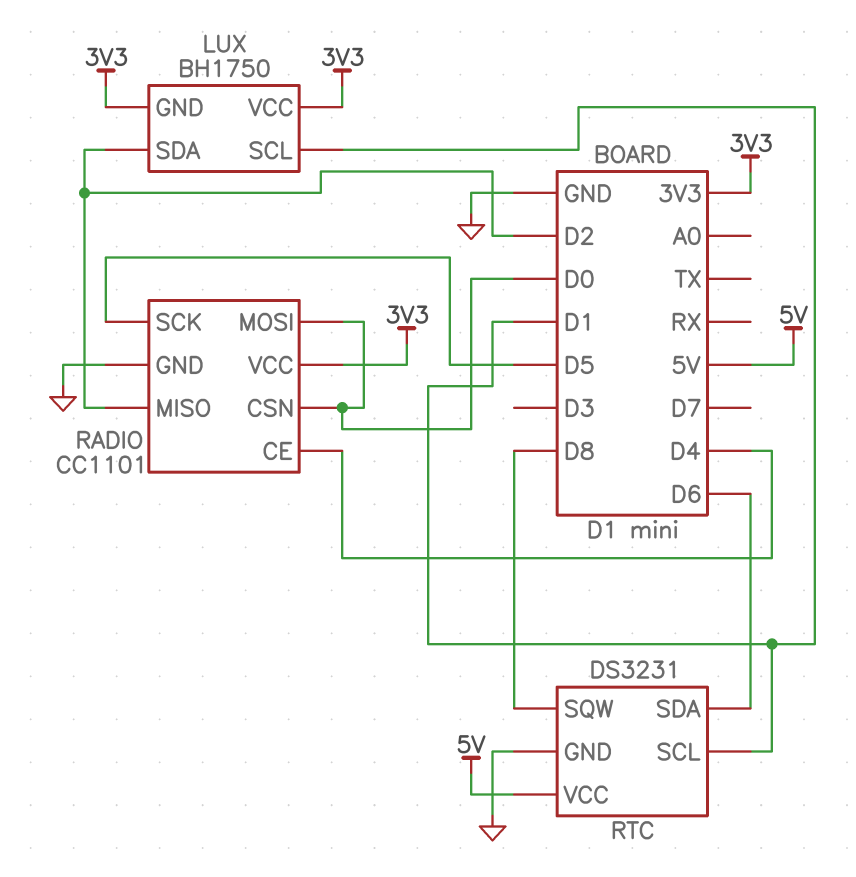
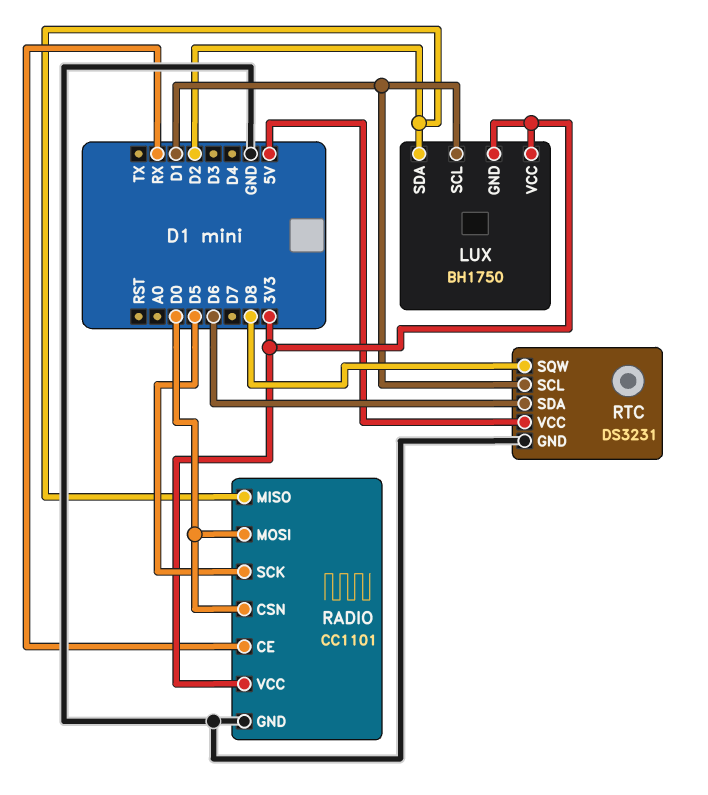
RADIO pin CE: D4 -> RX

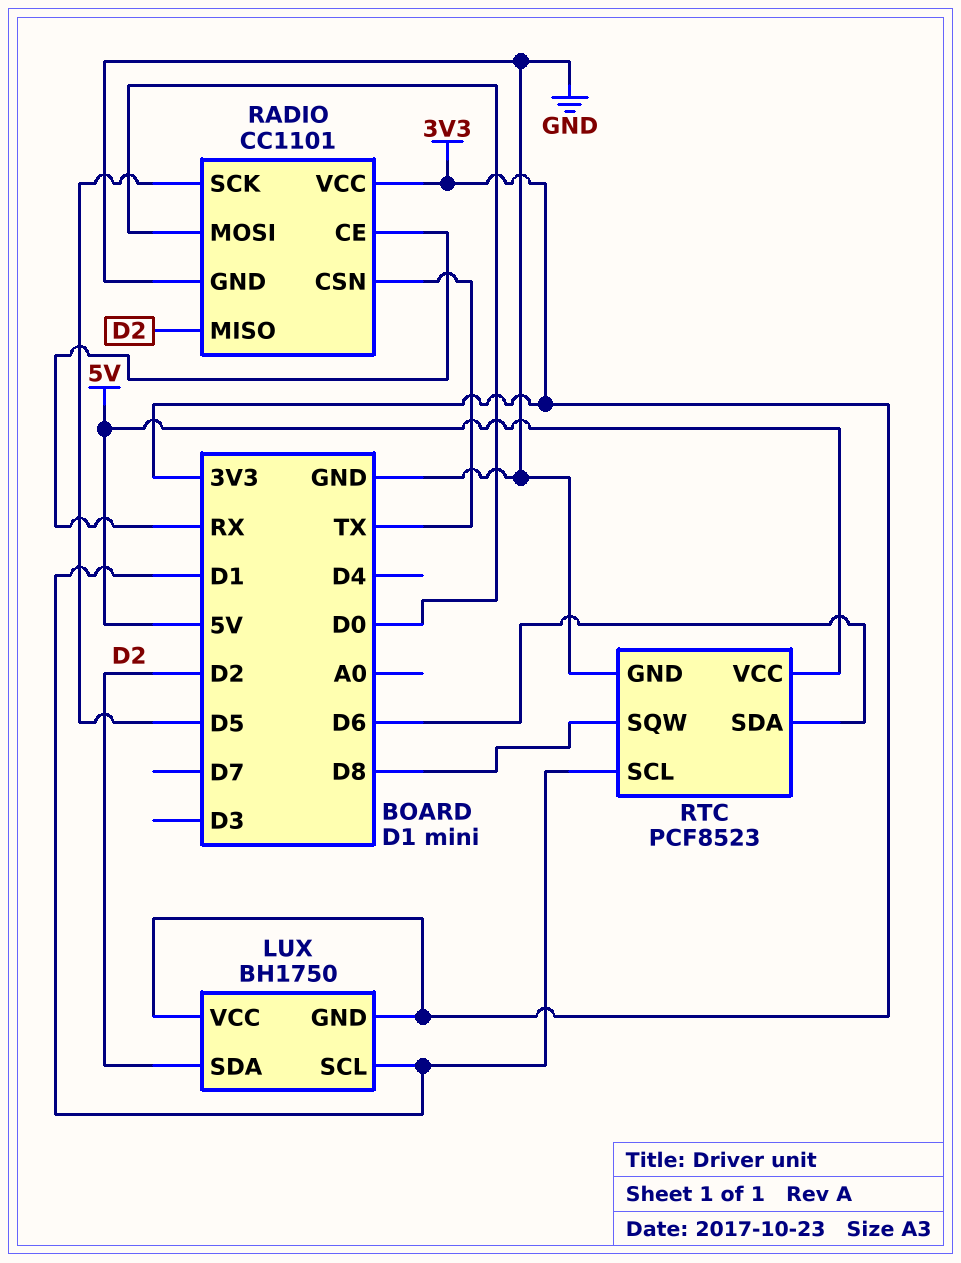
RADIO pin CSN: D0 -> TX
RTC: DS3231 -> PCF8523

